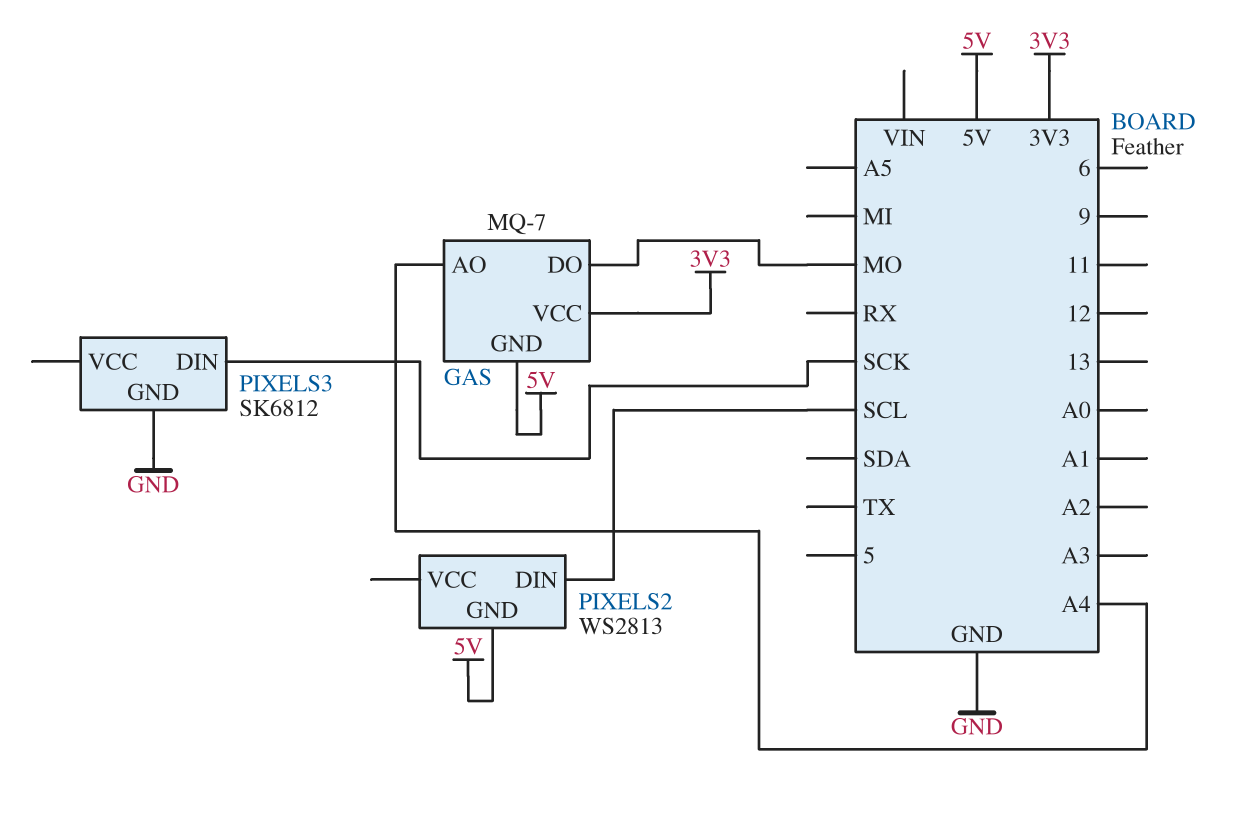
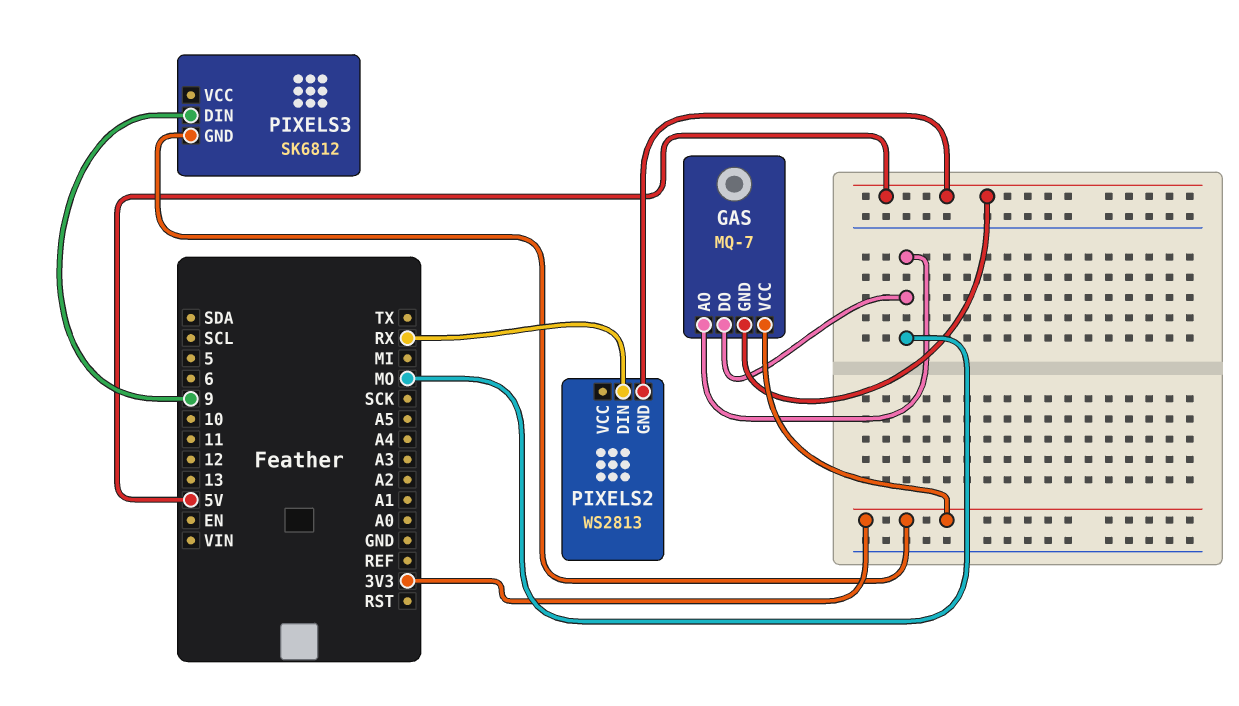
GAS pin AO: A4 -> MO
PIXELS2 pin DIN: SCL -> RX
PIXELS3 pin DIN: SCK -> 9
PIXELS3 pin GND: GND -> 3V3

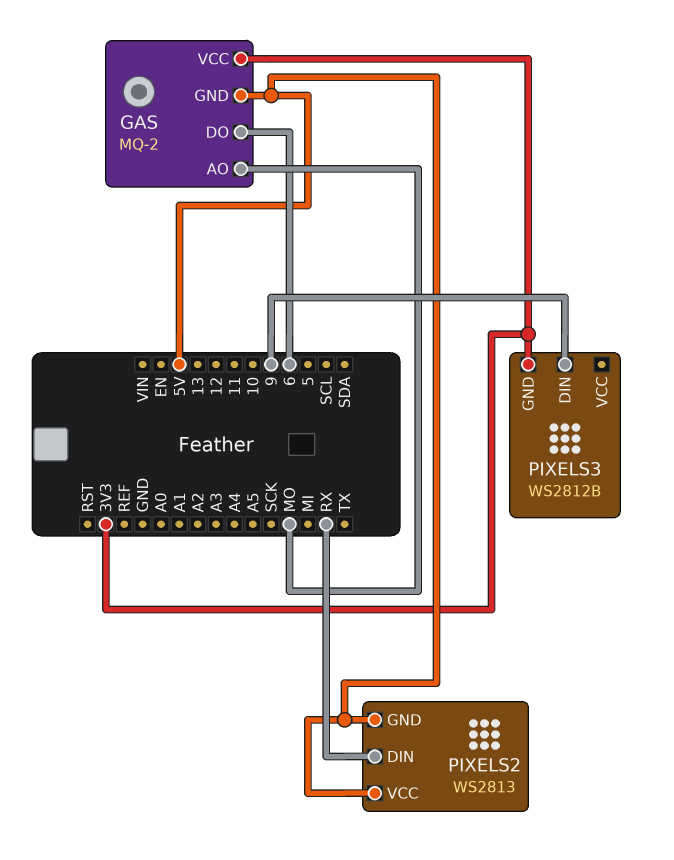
GAS: MQ-7 -> MQ-2
GAS pin DO: MO -> 6
PIXELS2 pin VCC: none -> 5V
PIXELS3: SK6812 -> WS2812B

